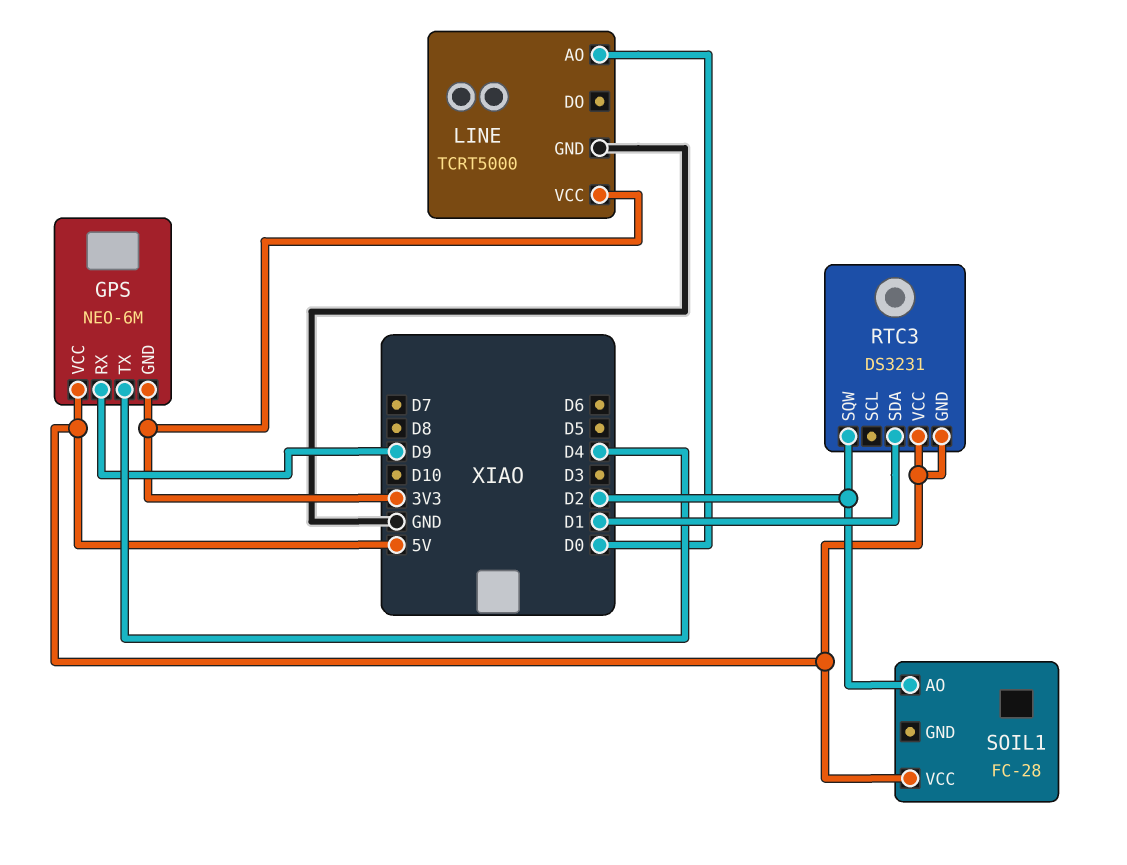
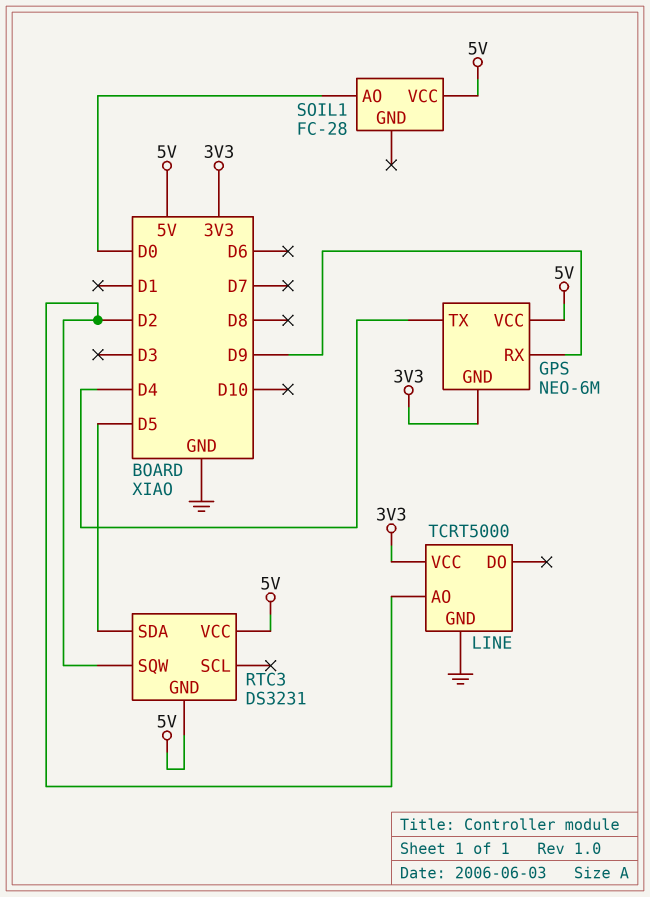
LINE pin AO: D0 -> D2
RTC3 pin SDA: D1 -> D5
SOIL1 pin AO: D2 -> D0

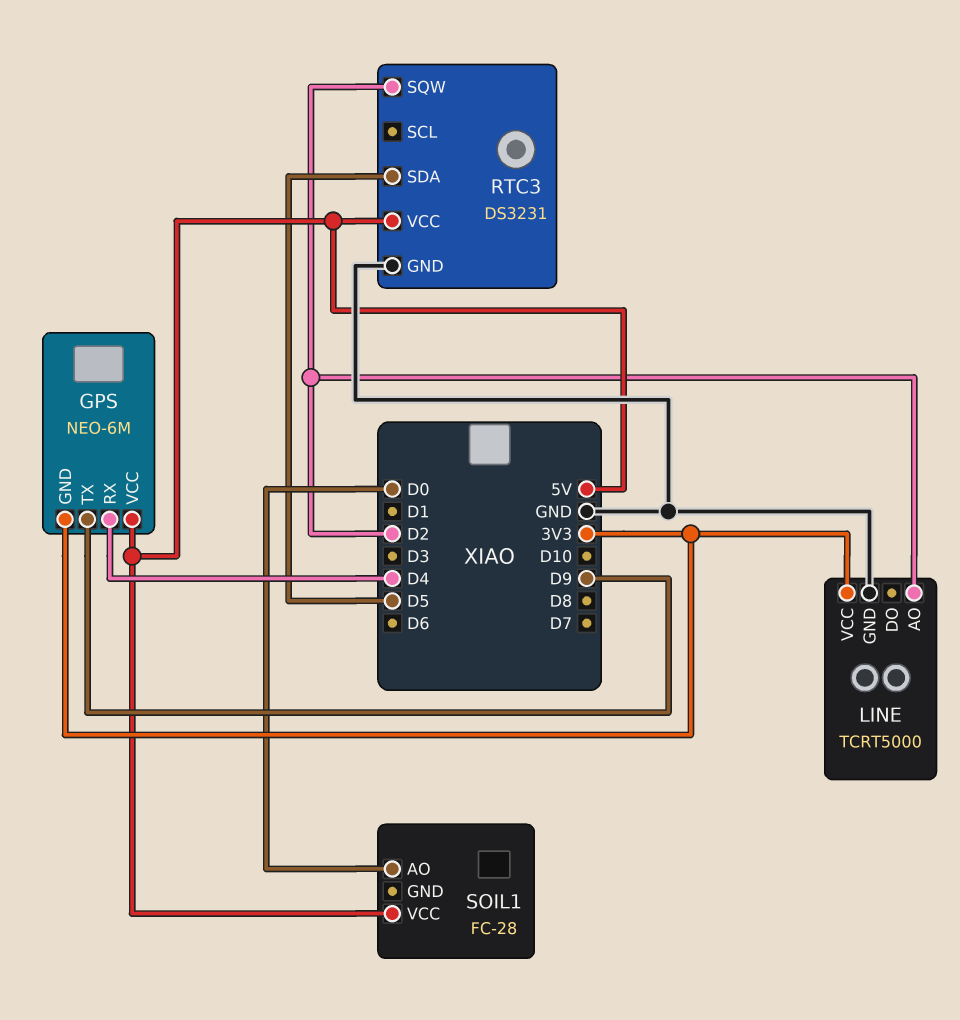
GPS pin RX: D9 -> D4
GPS pin TX: D4 -> D9
RTC3 pin GND: 5V -> GND

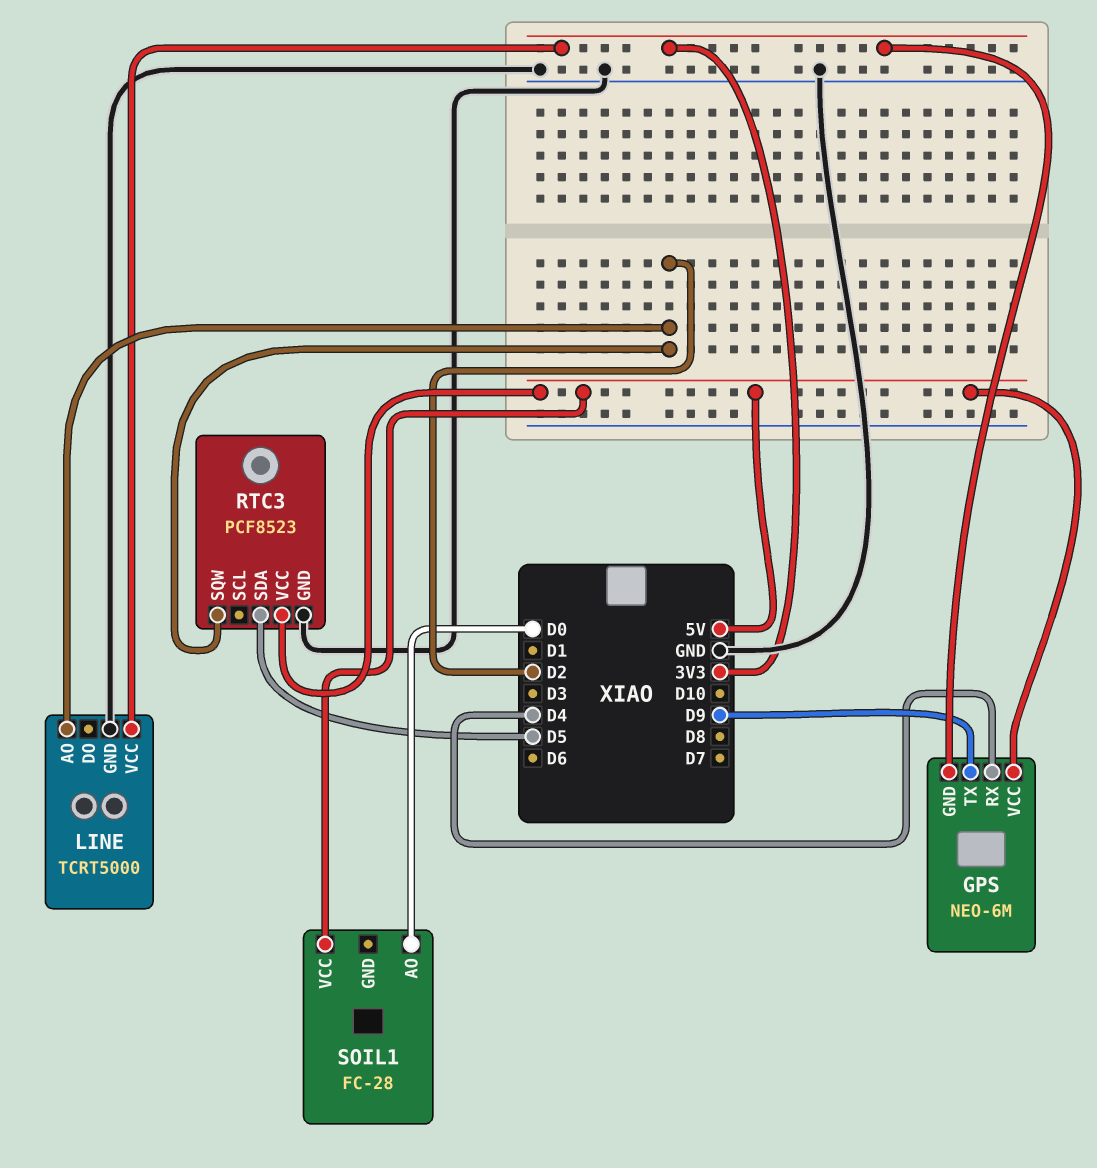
RTC3: DS3231 -> PCF8523

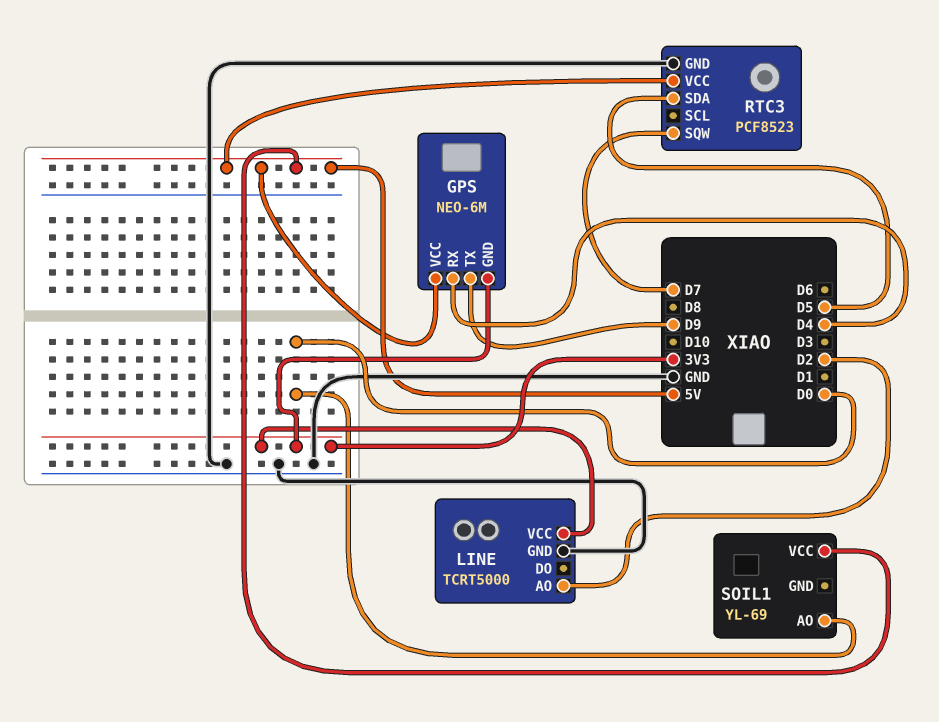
RTC3 pin SQW: D2 -> D7
SOIL1: FC-28 -> YL-69

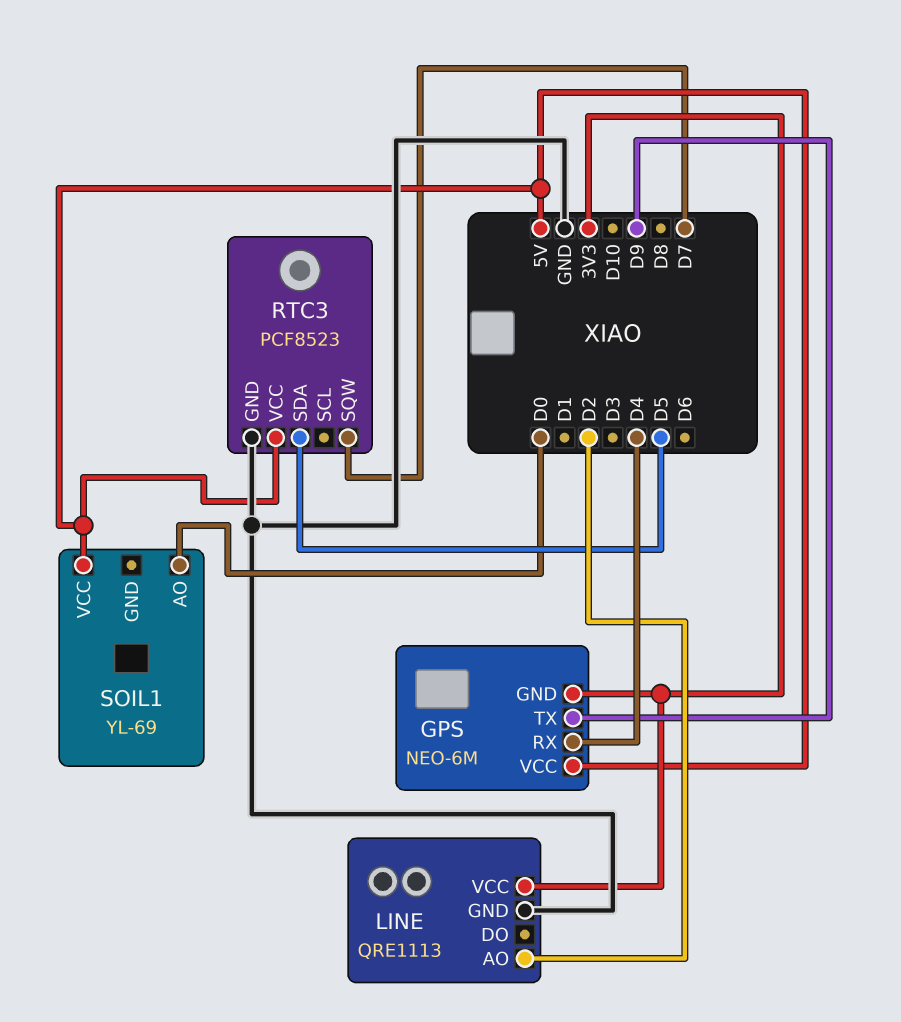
LINE: TCRT5000 -> QRE1113

